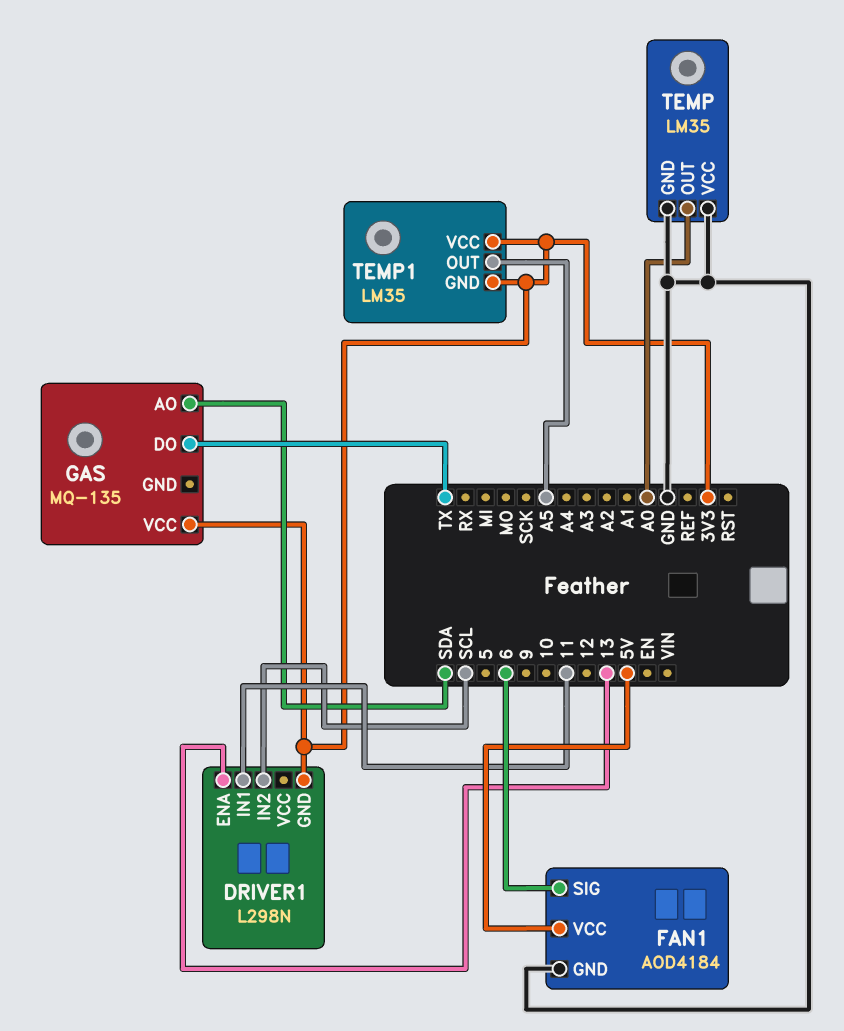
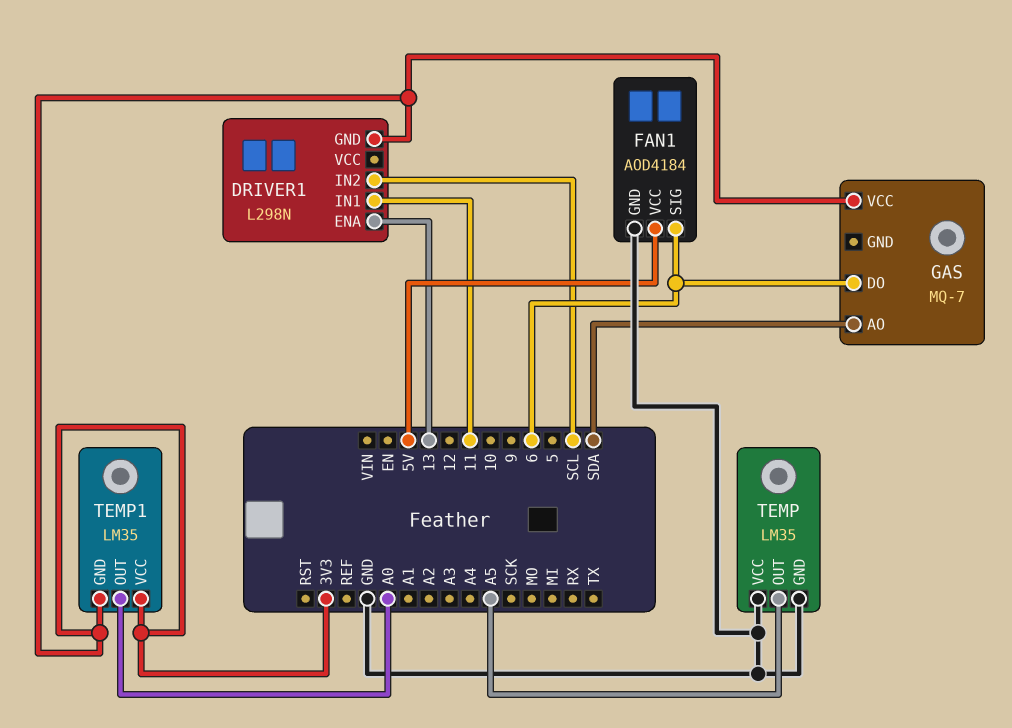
GAS: MQ-135 -> MQ-7
GAS pin DO: TX -> 6
TEMP pin OUT: A0 -> A5
TEMP1 pin OUT: A5 -> A0

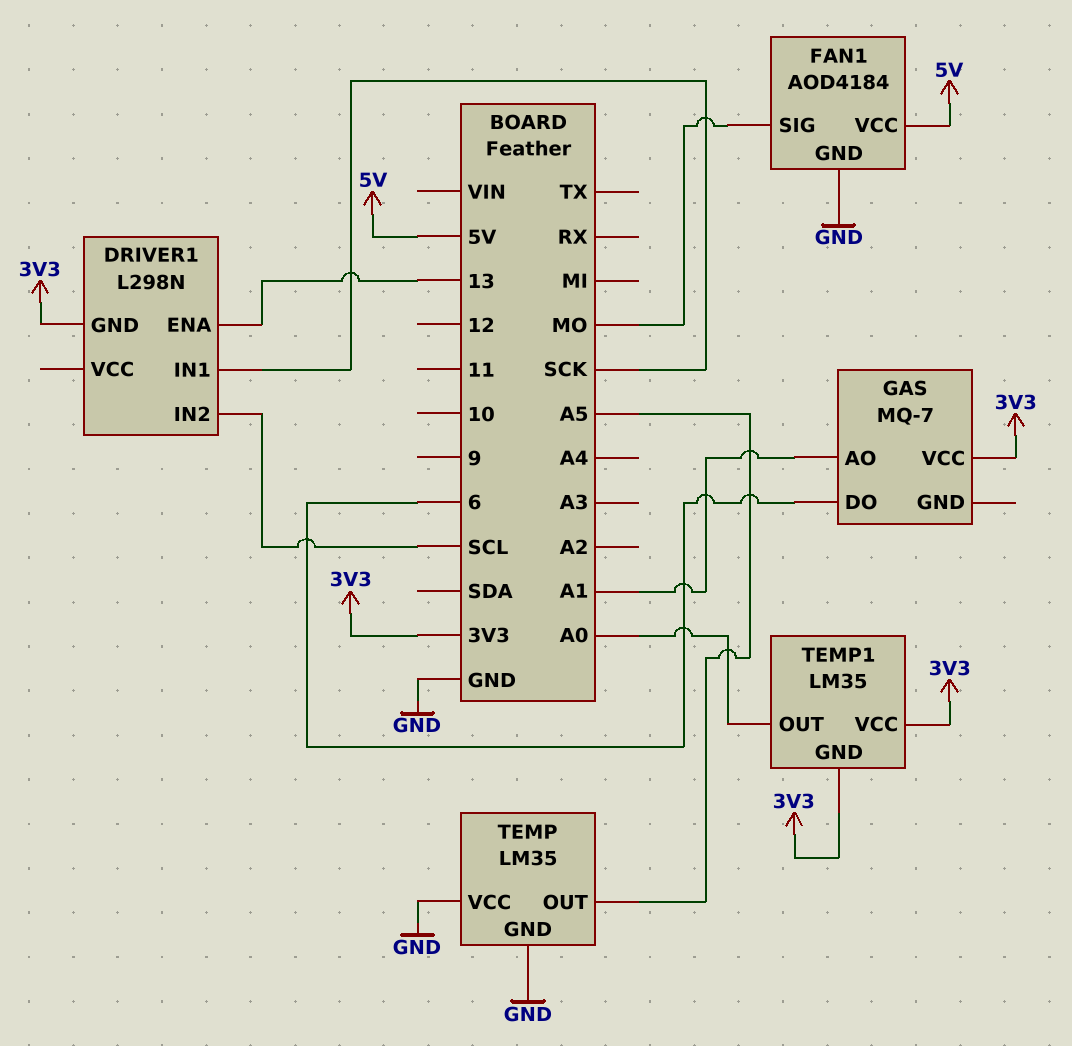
DRIVER1 pin IN1: 11 -> SCK
FAN1 pin SIG: 6 -> MO
GAS pin AO: SDA -> A1

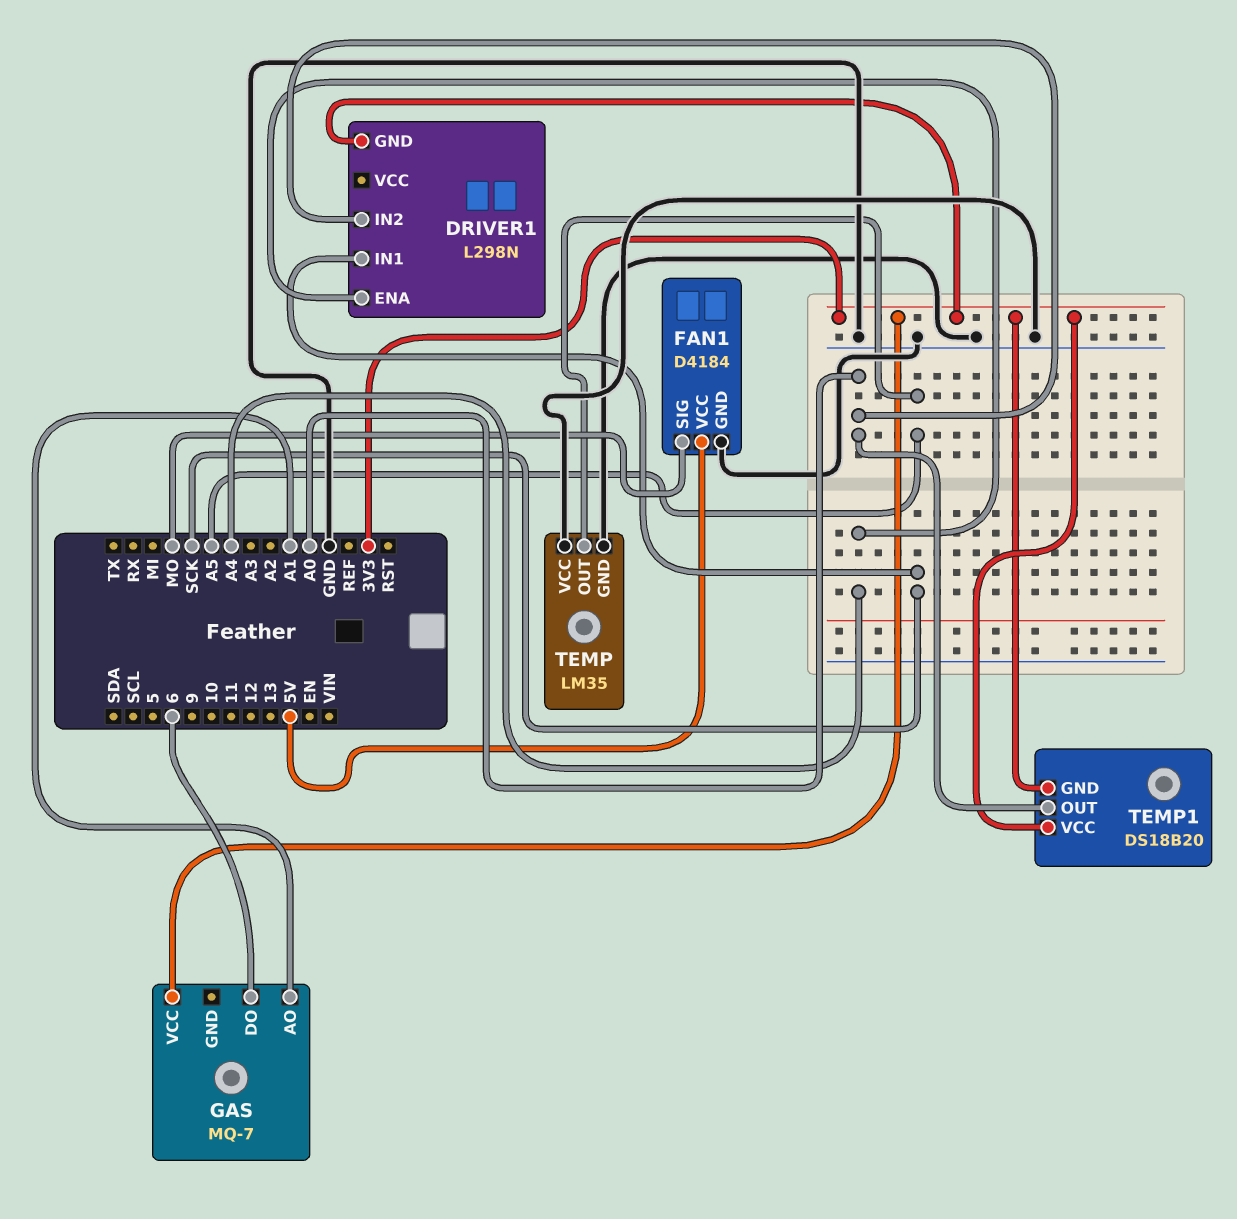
DRIVER1 pin ENA: 13 -> A4
DRIVER1 pin IN2: SCL -> A0
FAN1: AOD4184 -> D4184
TEMP1: LM35 -> DS18B20

